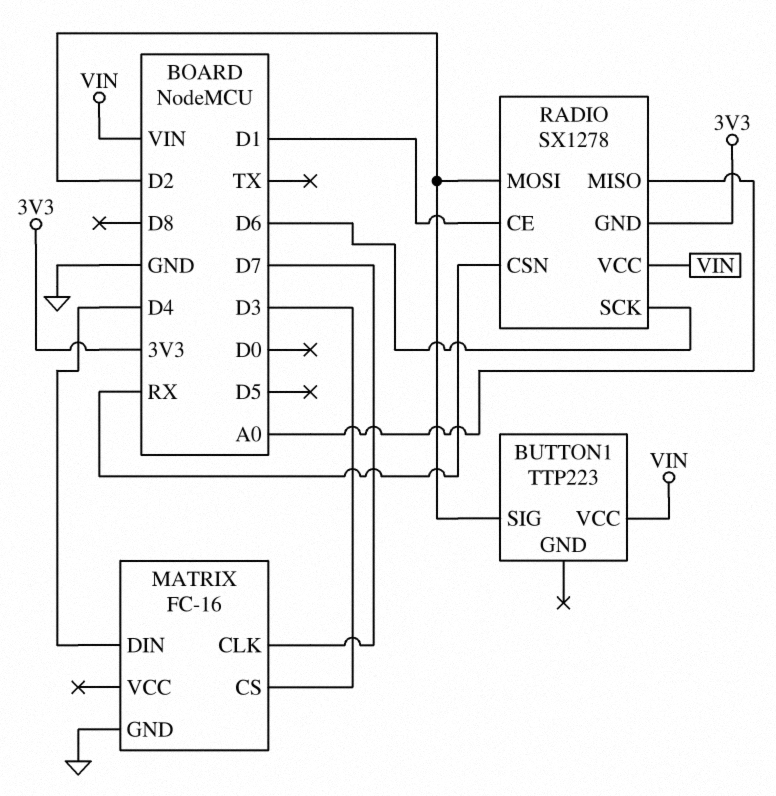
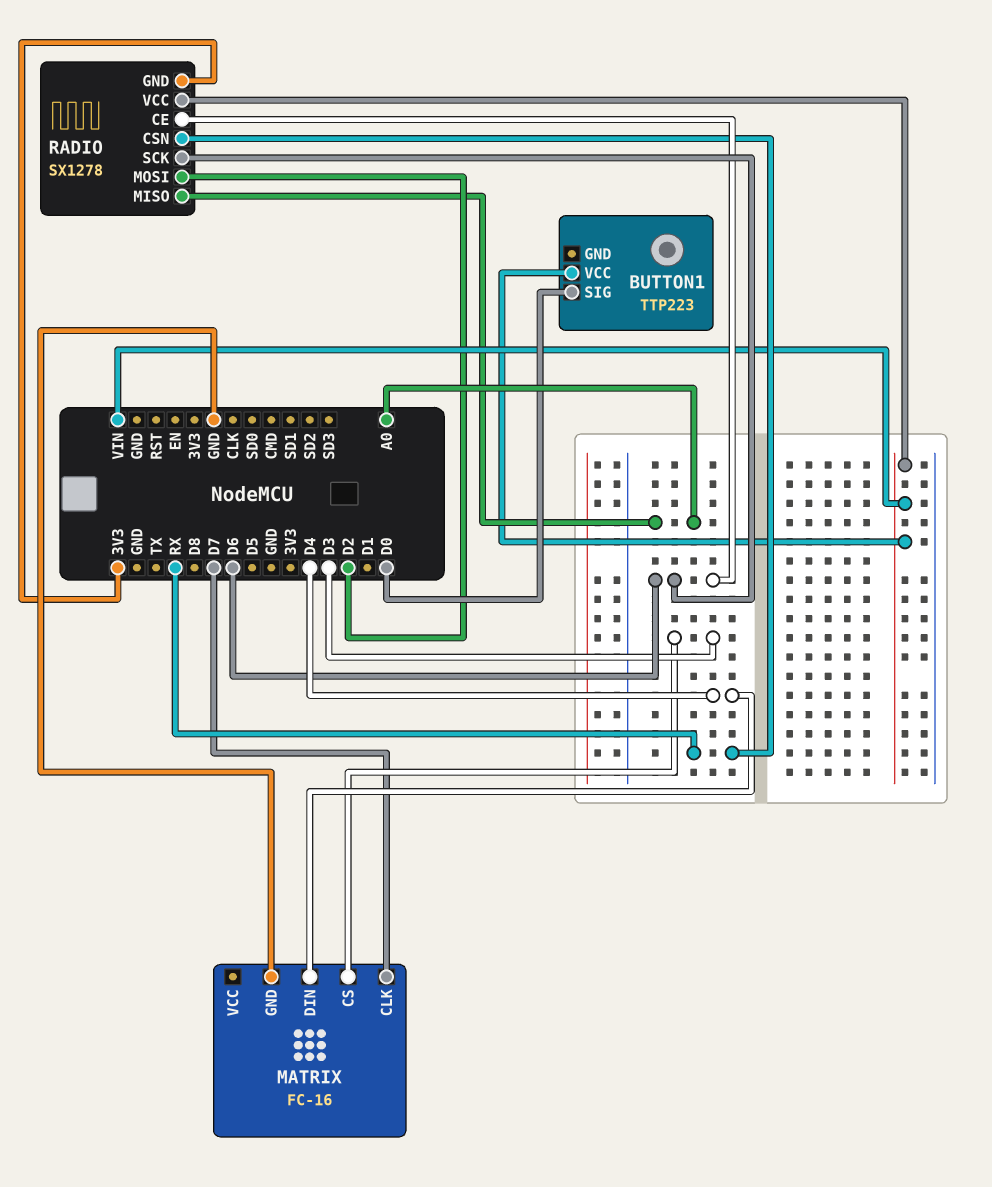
BUTTON1 pin SIG: D2 -> D0
RADIO pin CE: D1 -> D6

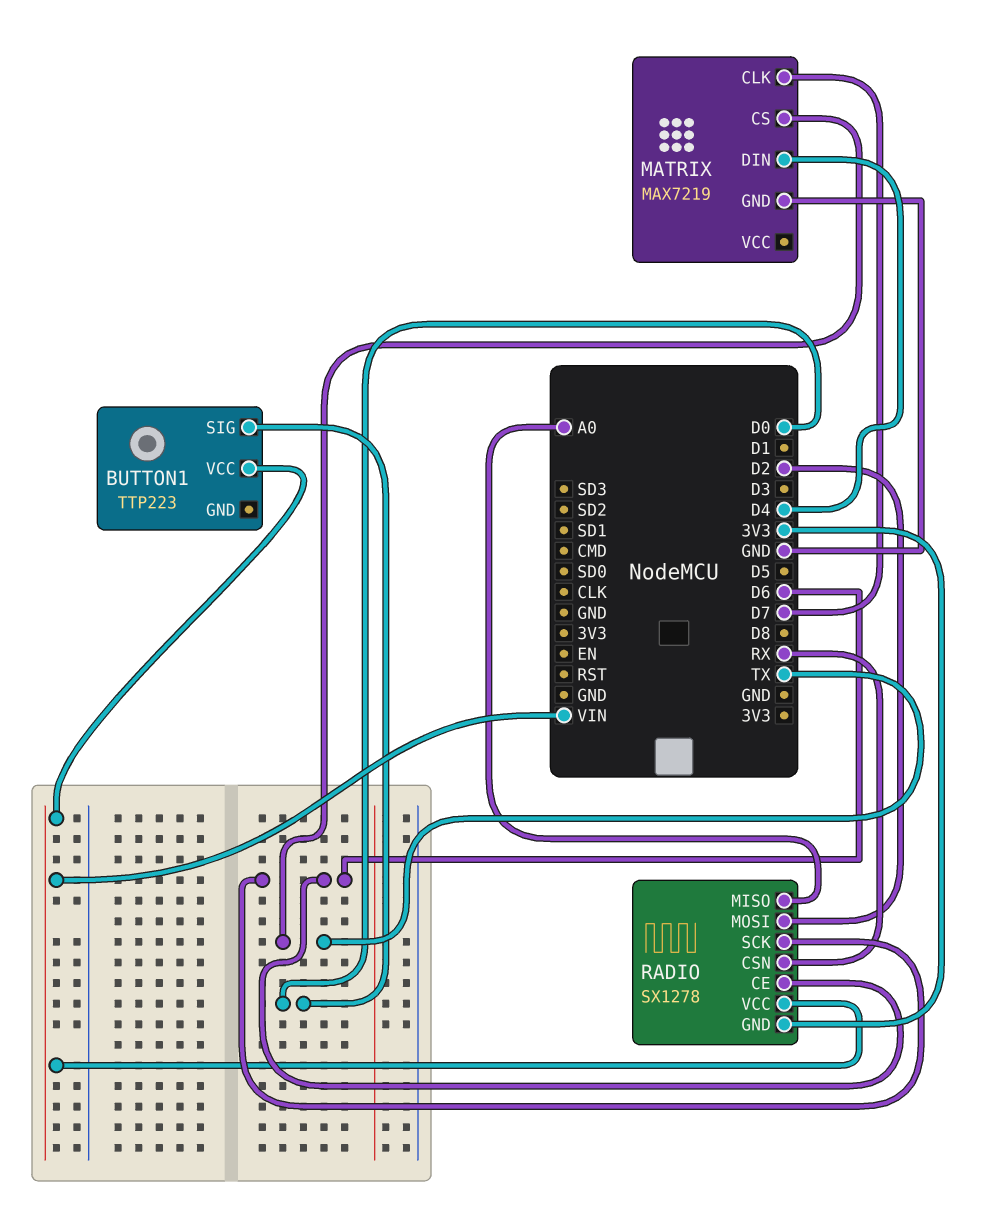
MATRIX: FC-16 -> MAX7219
MATRIX pin CS: D3 -> TX

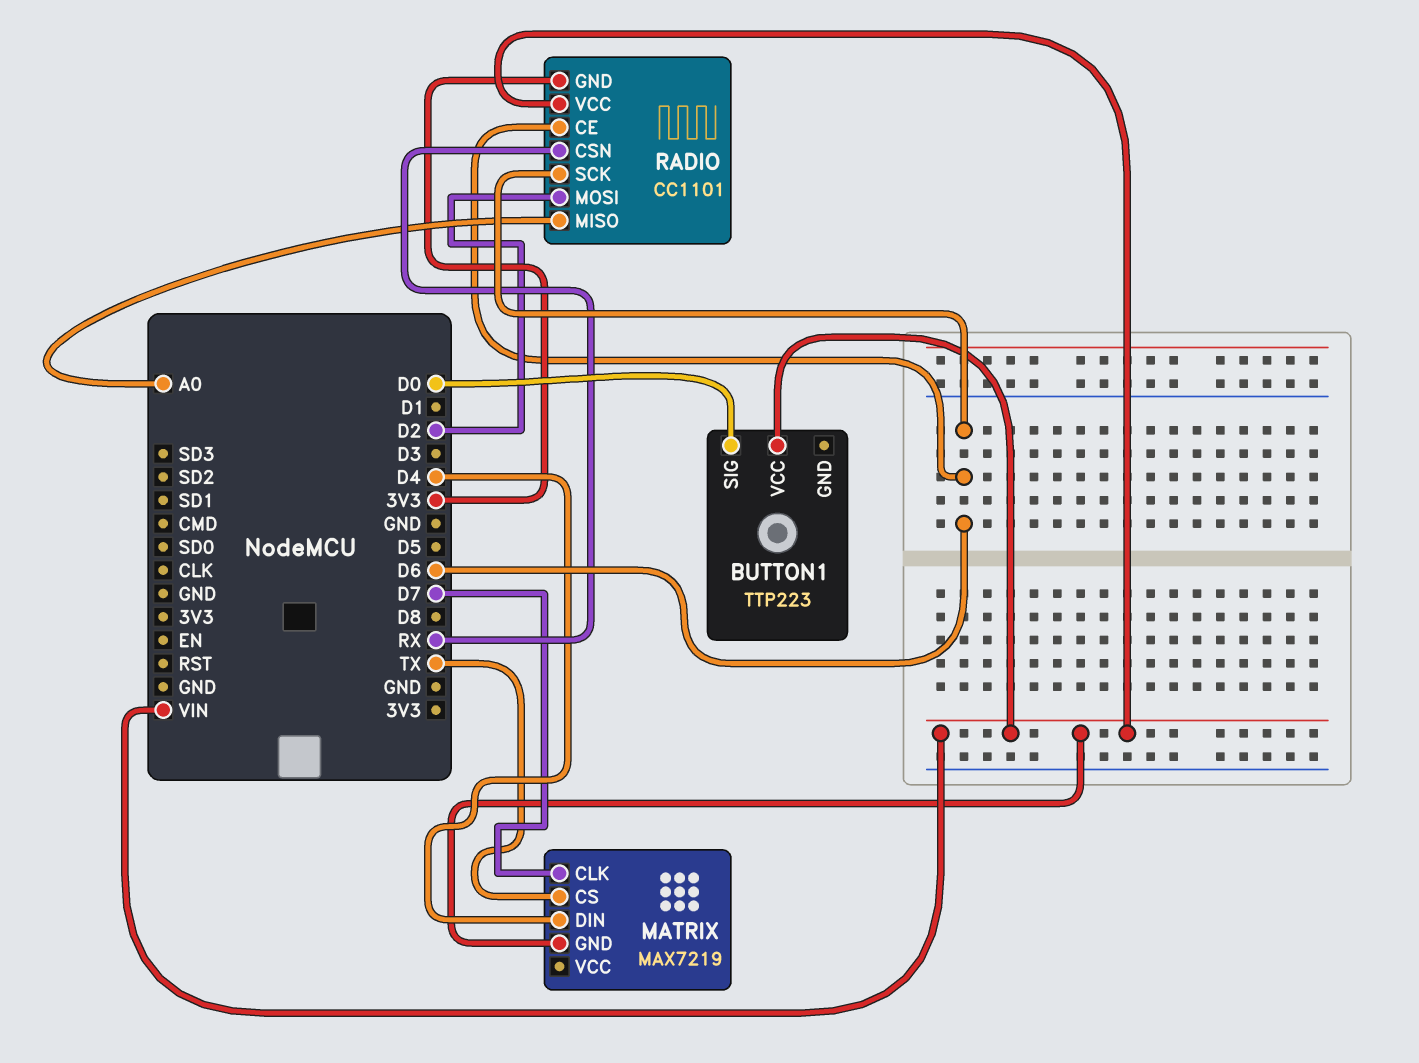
MATRIX pin GND: GND -> VIN
RADIO: SX1278 -> CC1101

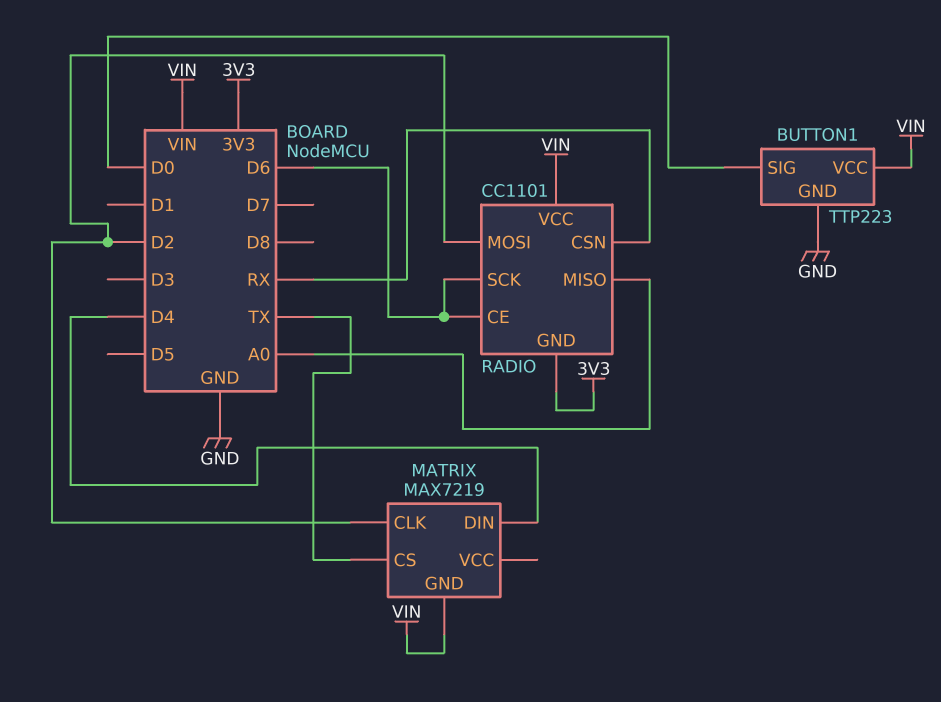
BUTTON1 pin GND: none -> GND
MATRIX pin CLK: D7 -> D2

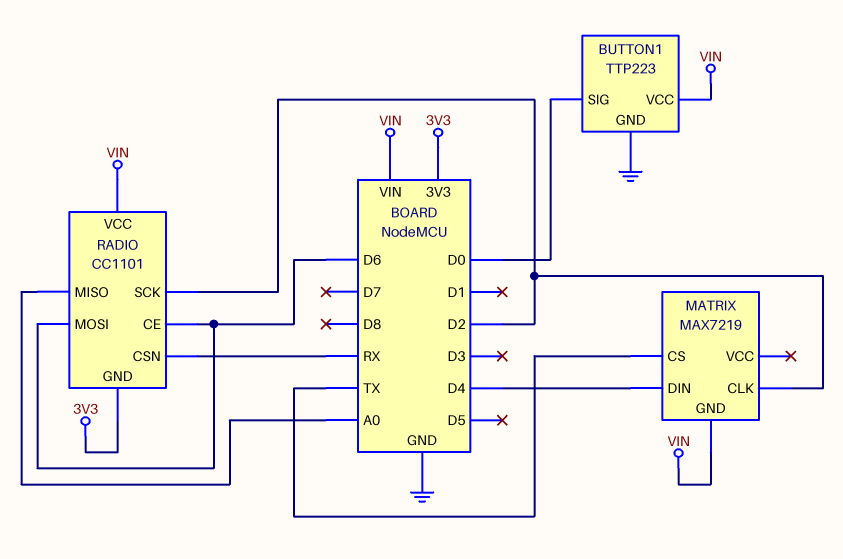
RADIO pin MOSI: D2 -> D6
RADIO pin SCK: D6 -> D2

